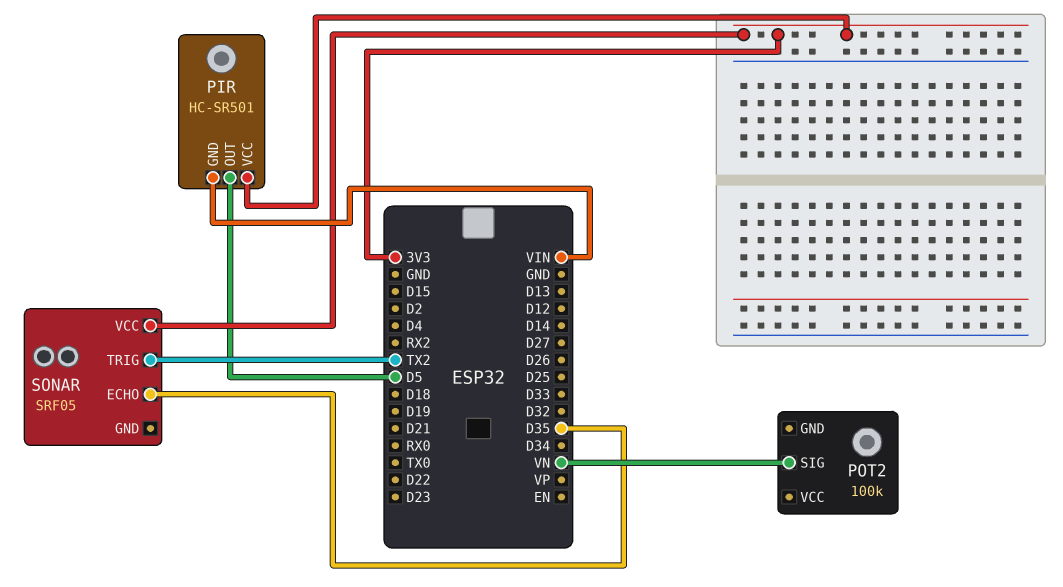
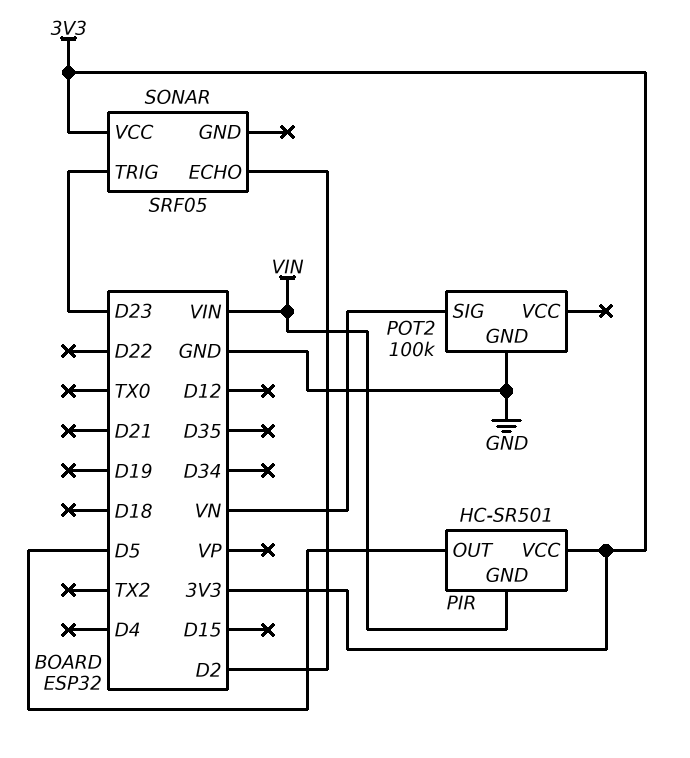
POT2 pin GND: none -> GND
SONAR pin ECHO: D35 -> D2
SONAR pin TRIG: TX2 -> D23

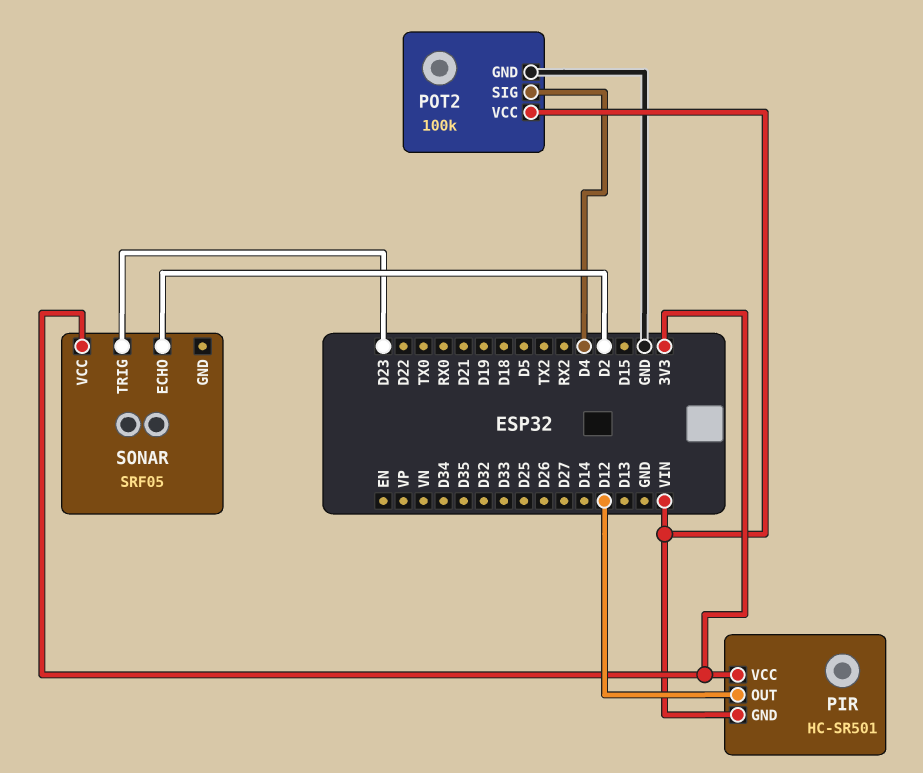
PIR pin OUT: D5 -> D12
POT2 pin SIG: VN -> D4
POT2 pin VCC: none -> VIN

